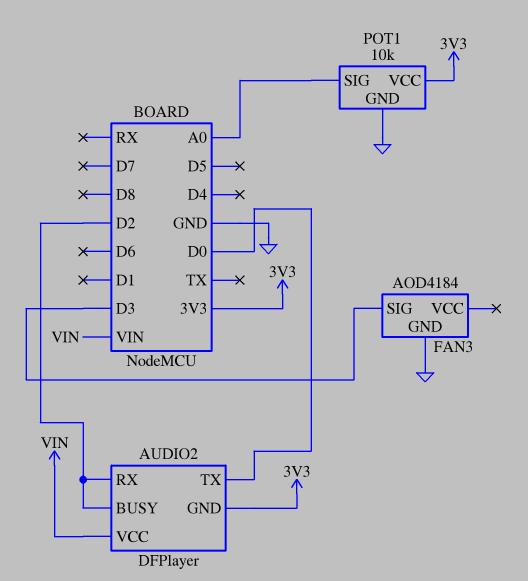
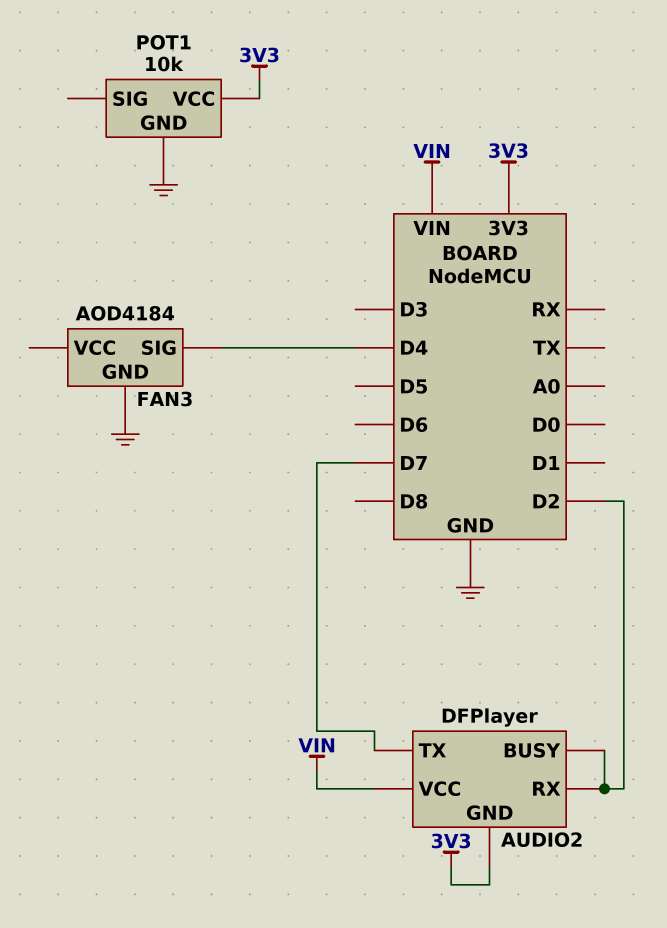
AUDIO2 pin TX: D0 -> D7
FAN3 pin SIG: D3 -> D4
POT1 pin SIG: A0 -> none

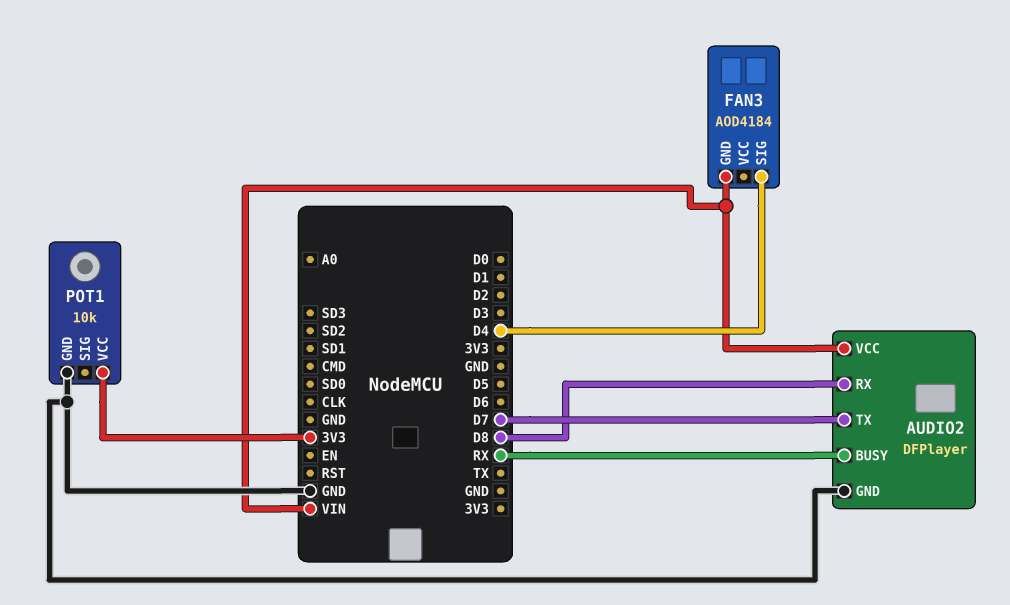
AUDIO2 pin BUSY: D2 -> RX
AUDIO2 pin GND: 3V3 -> GND
AUDIO2 pin RX: D2 -> D8
FAN3 pin GND: GND -> VIN

